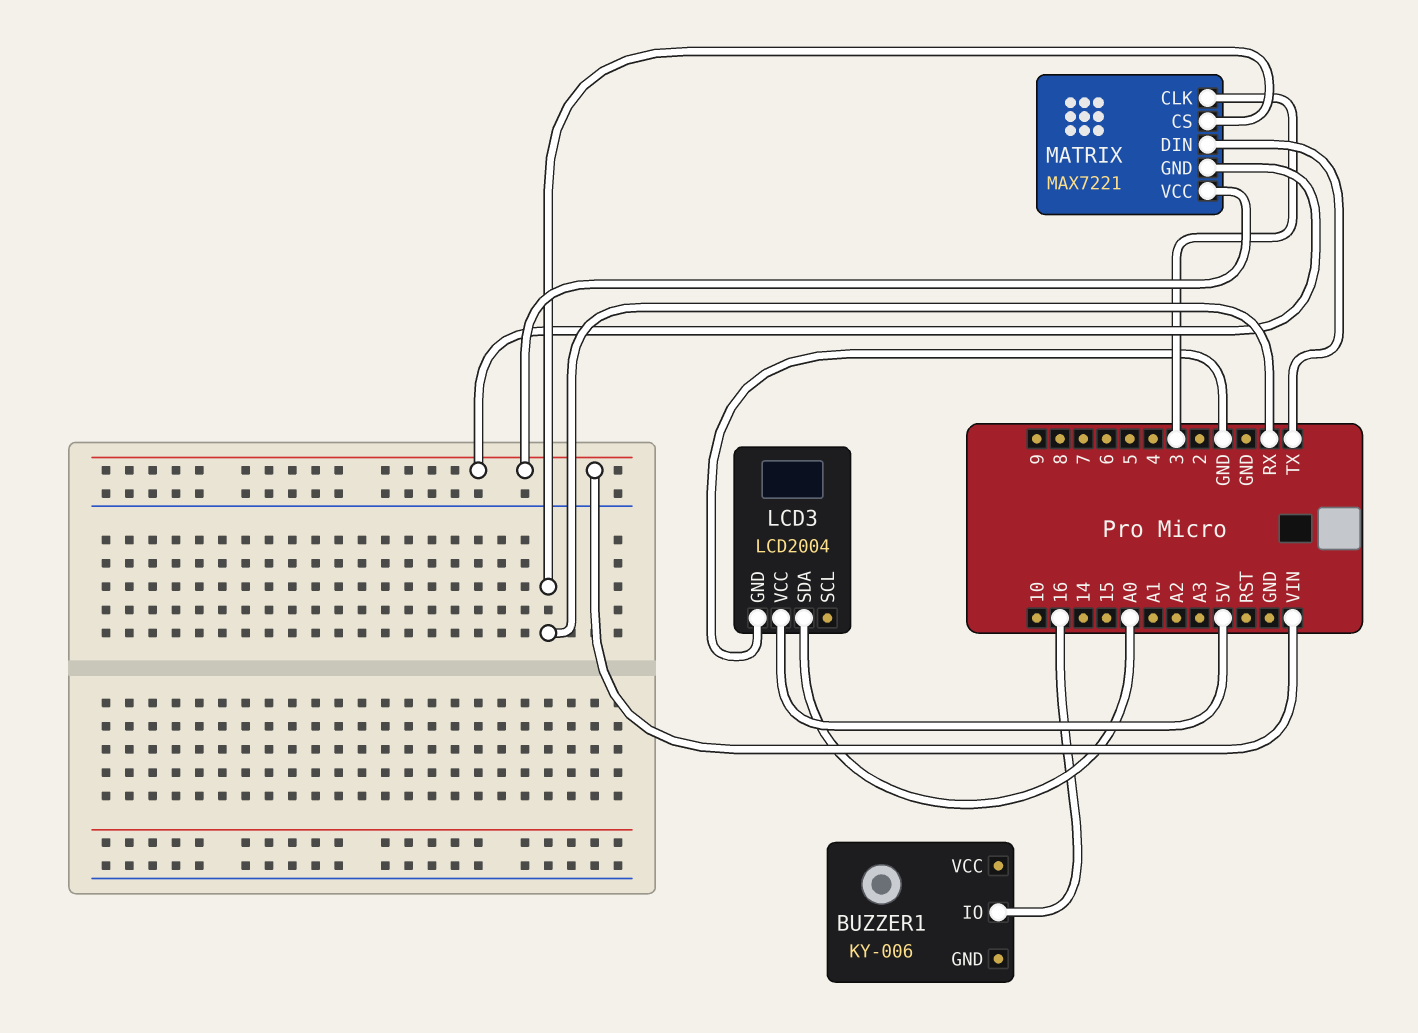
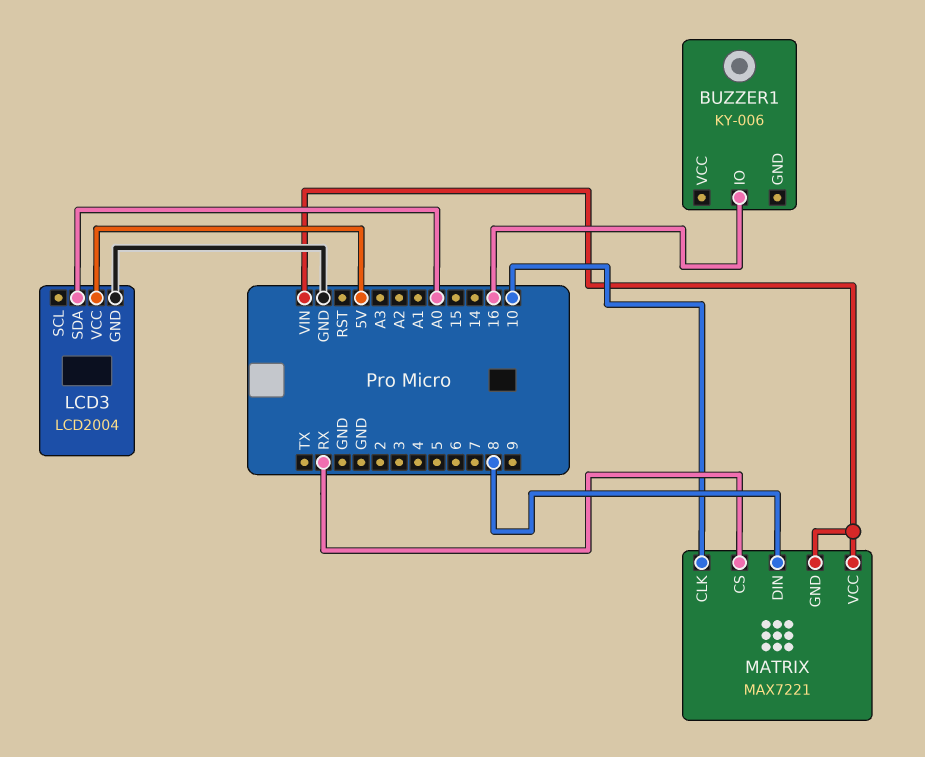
MATRIX pin CLK: 3 -> 10
MATRIX pin DIN: TX -> 8

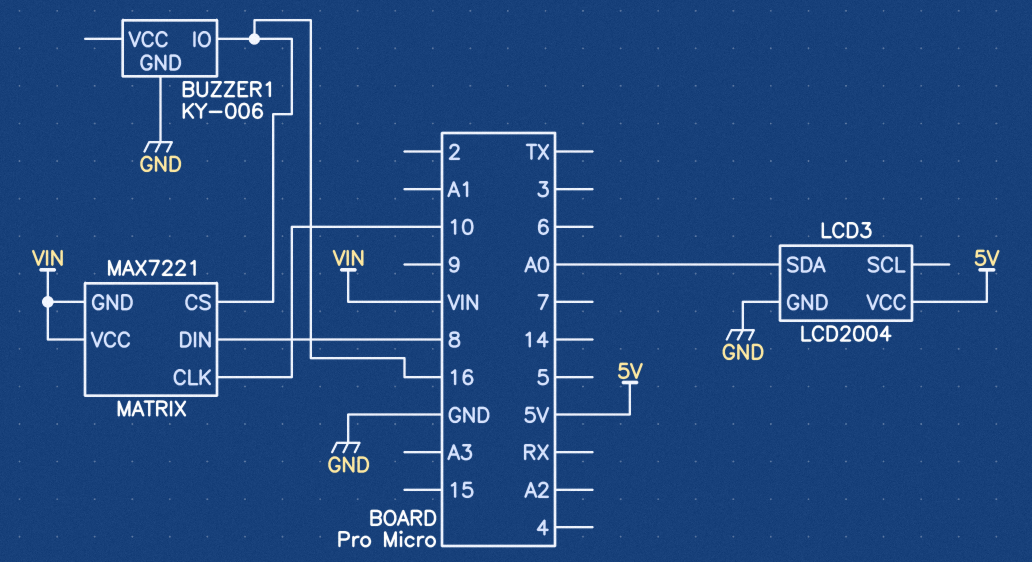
BUZZER1 pin GND: none -> GND
MATRIX pin CS: RX -> 16

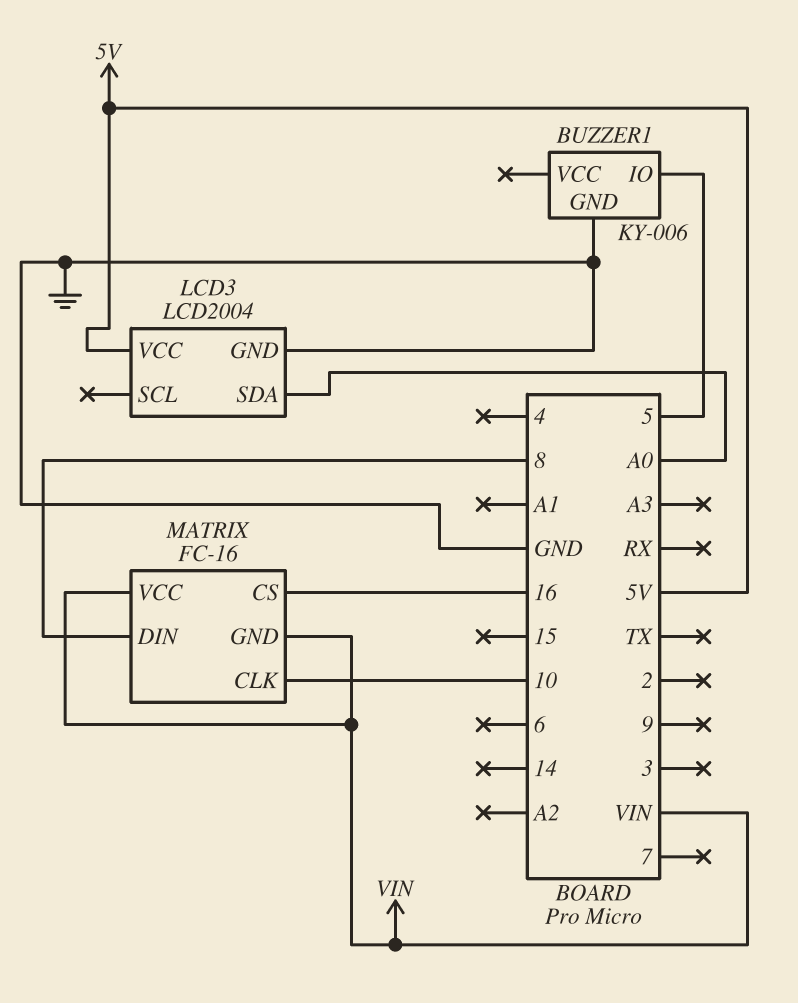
BUZZER1 pin IO: 16 -> 5
MATRIX: MAX7221 -> FC-16

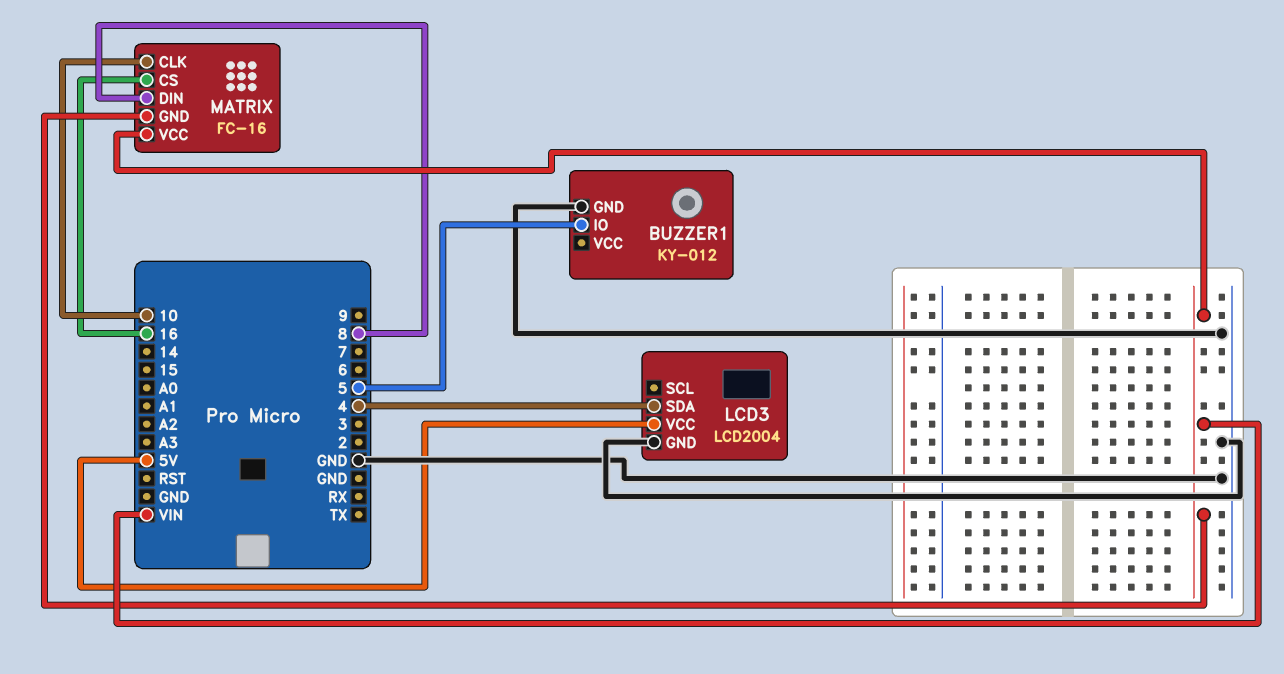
BUZZER1: KY-006 -> KY-012
LCD3 pin SDA: A0 -> 4

